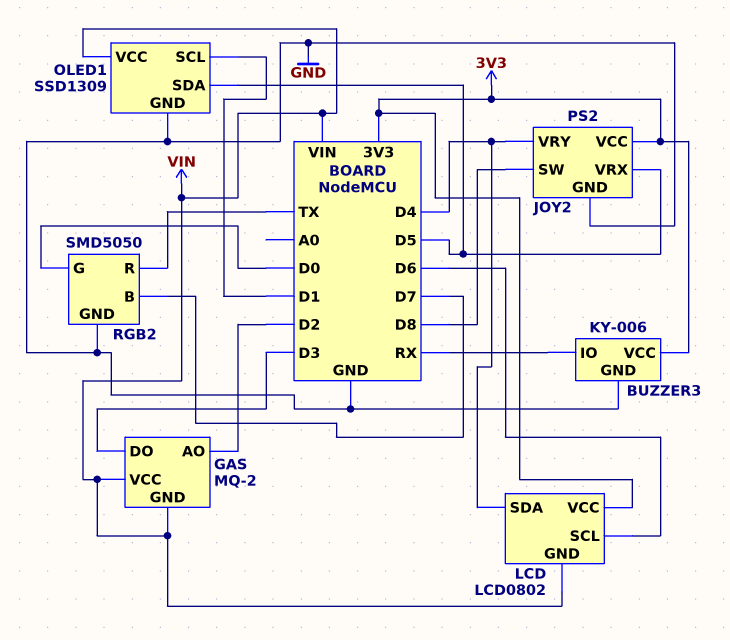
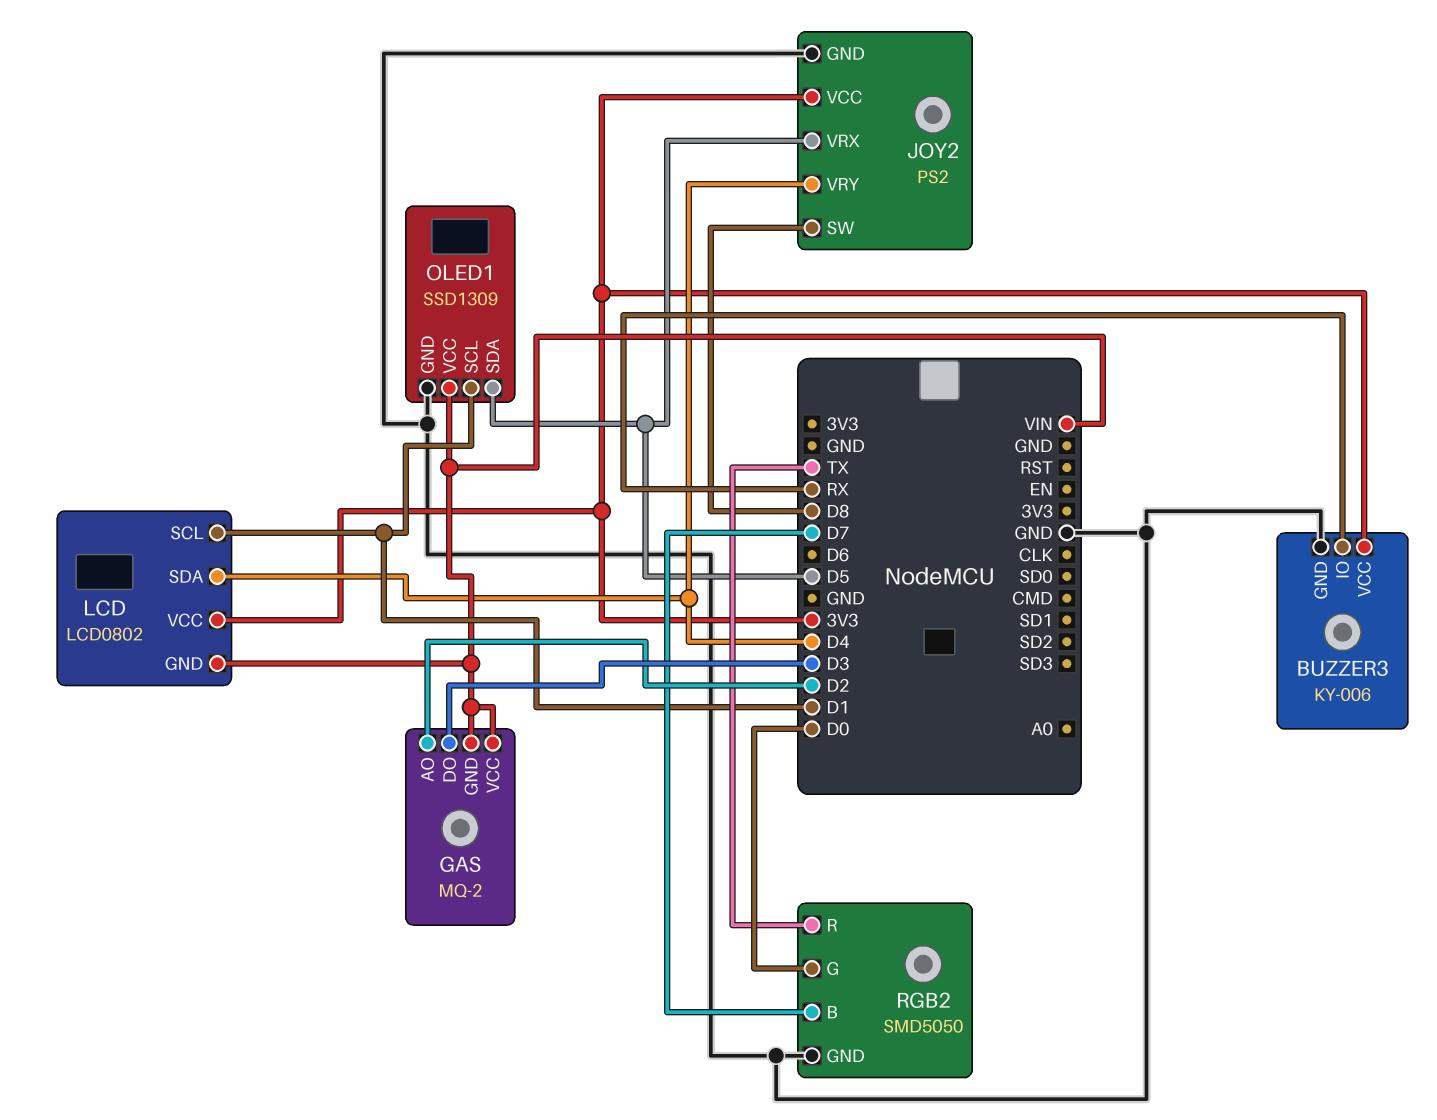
LCD pin SCL: D6 -> D1

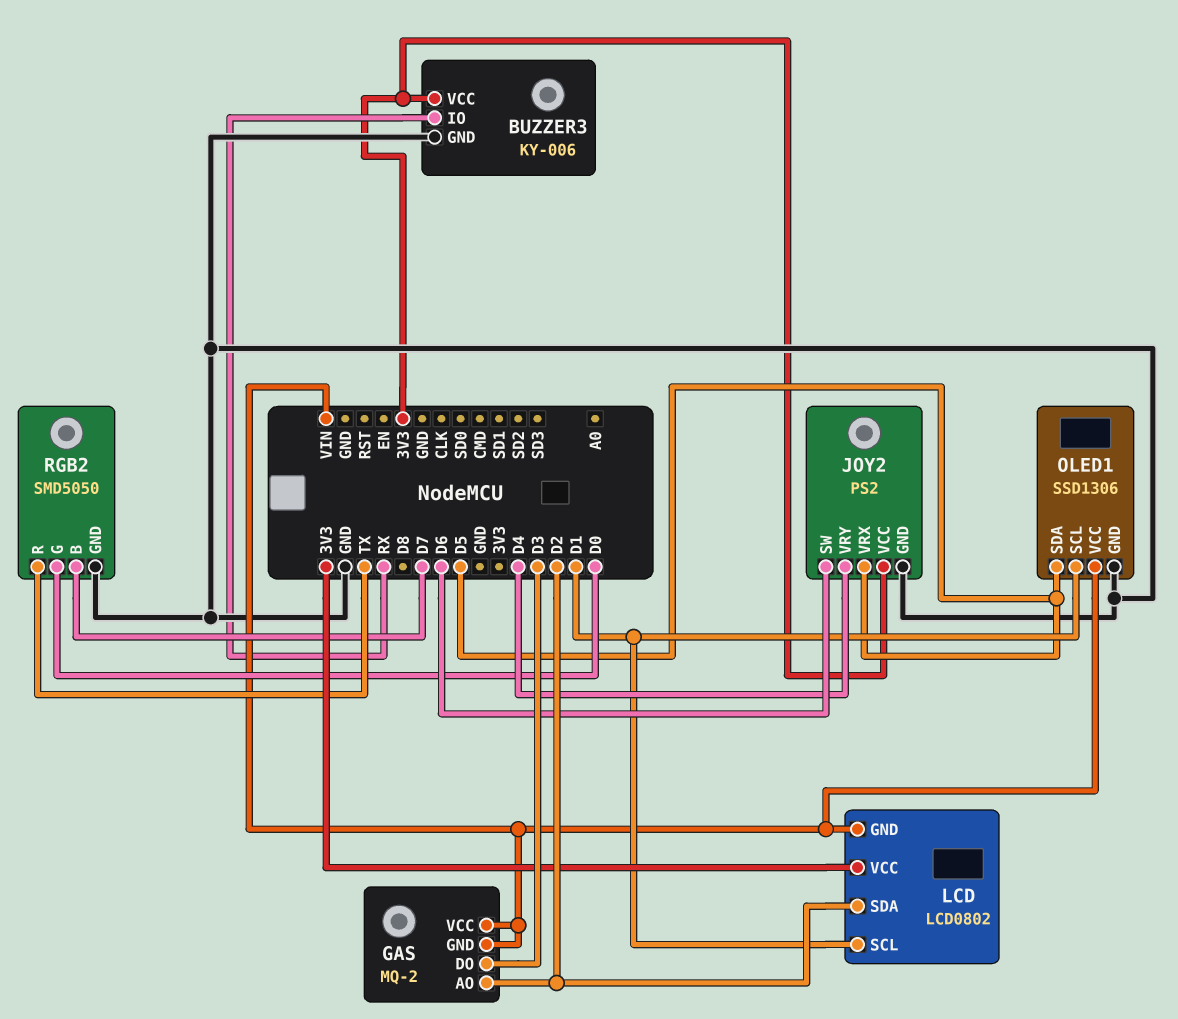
JOY2 pin SW: D8 -> D6
LCD pin SDA: D4 -> D2
OLED1: SSD1309 -> SSD1306

